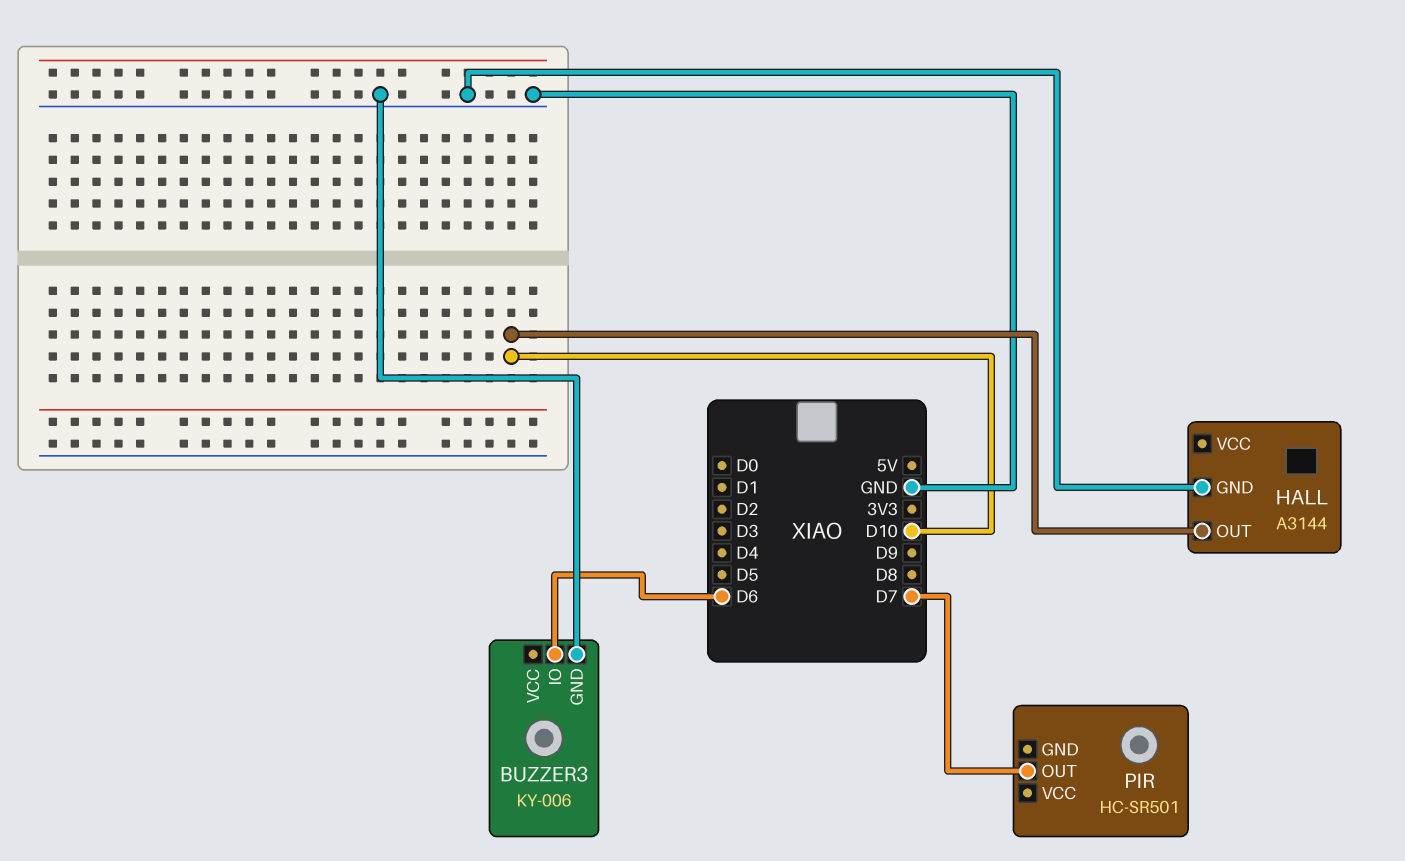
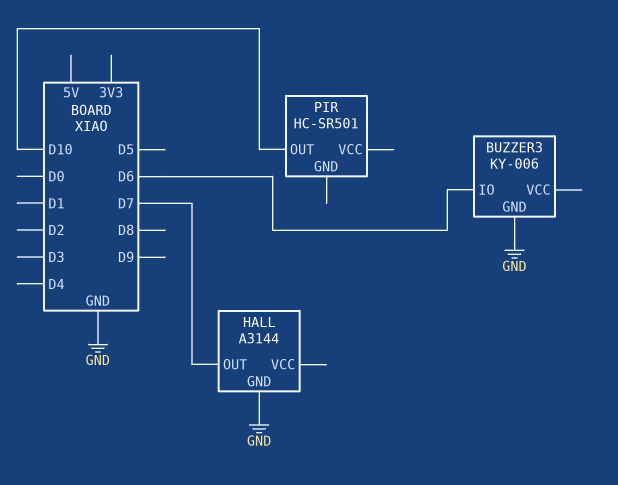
HALL pin OUT: D10 -> D7
PIR pin OUT: D7 -> D10

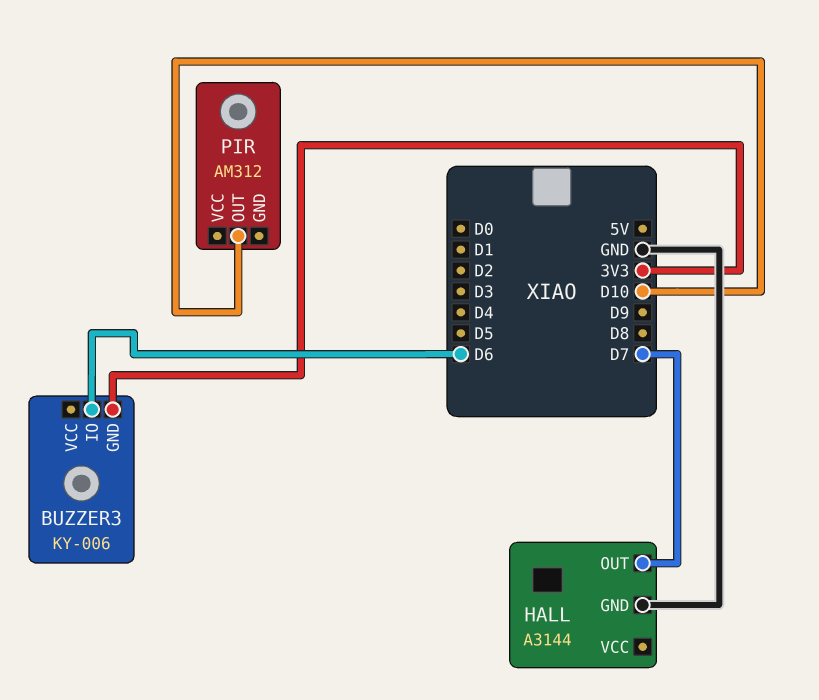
BUZZER3 pin GND: GND -> 3V3
PIR: HC-SR501 -> AM312

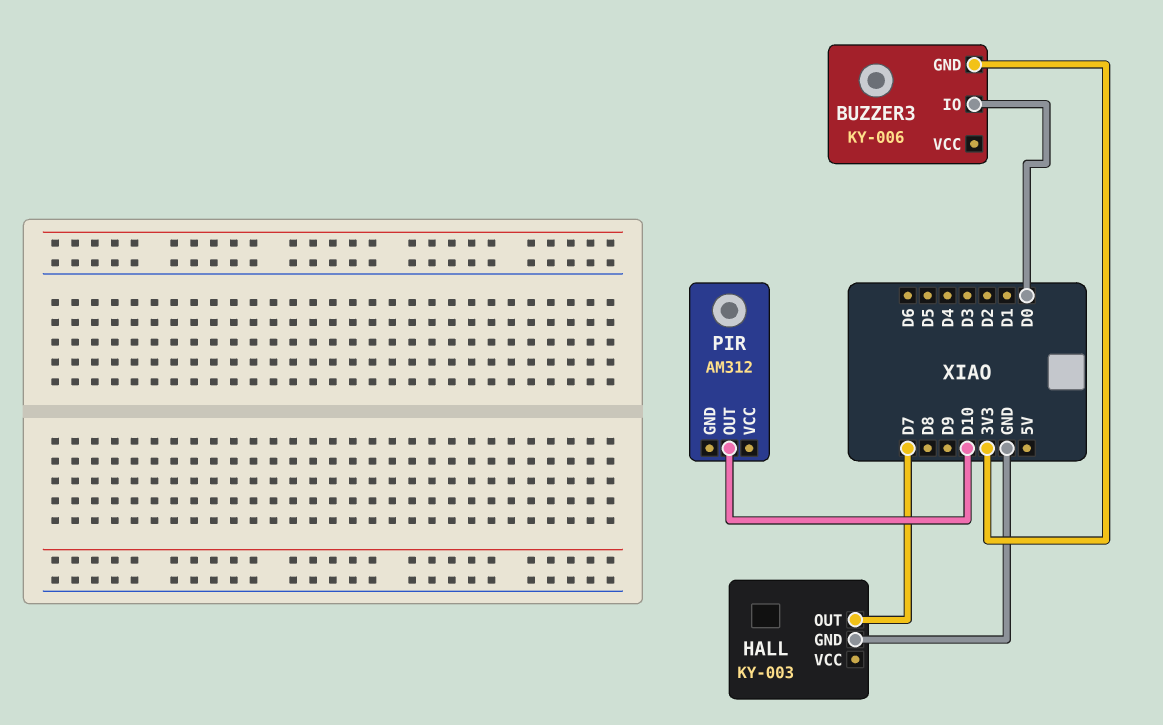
BUZZER3 pin IO: D6 -> D0
HALL: A3144 -> KY-003

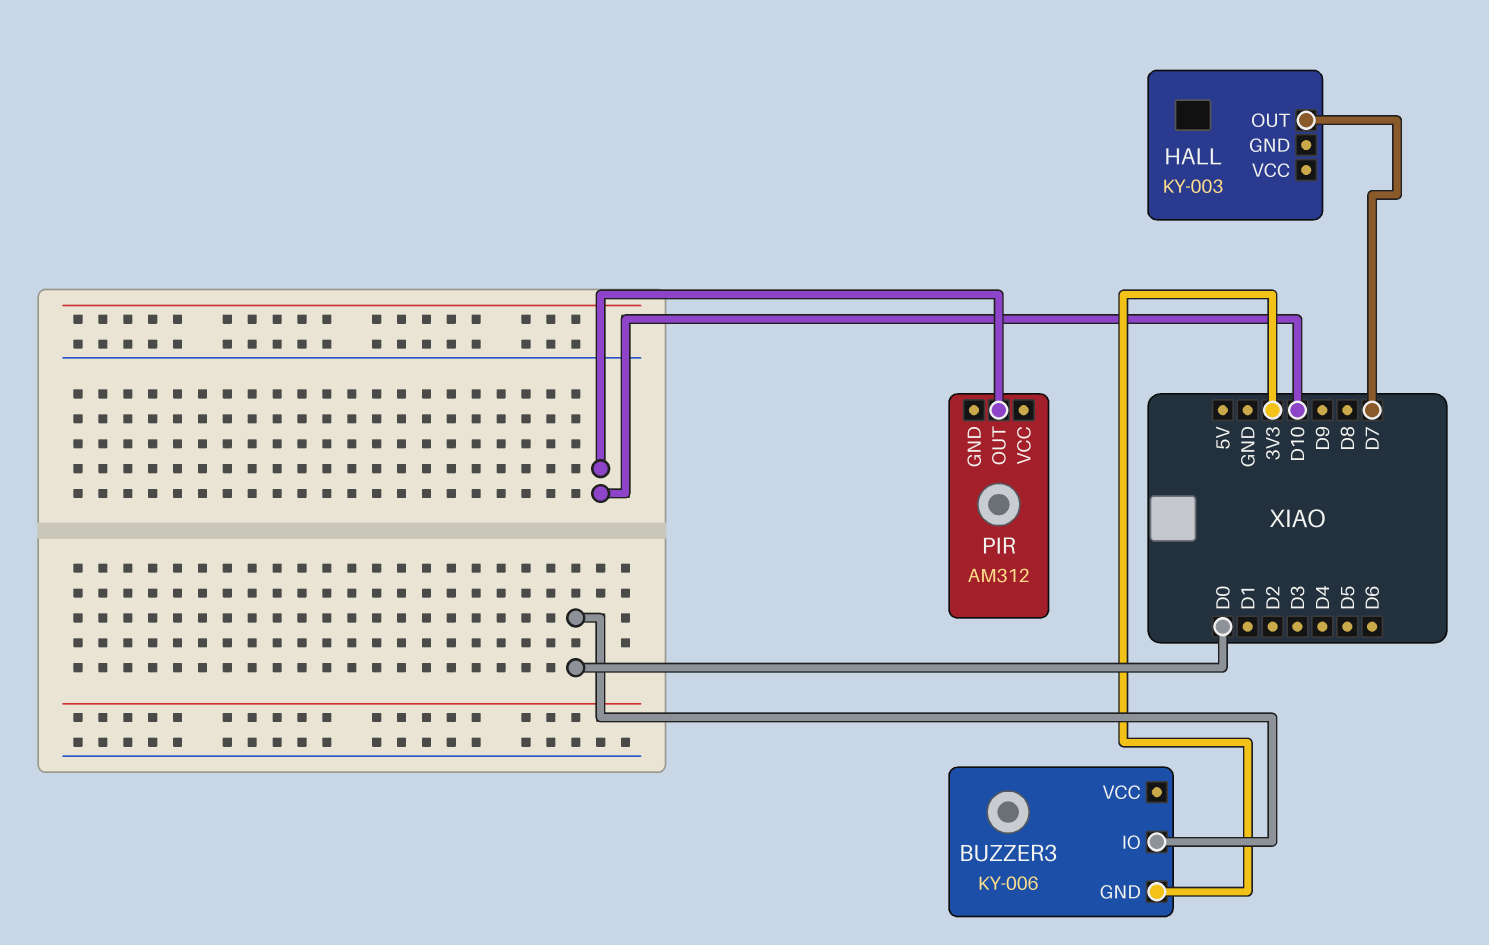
HALL pin GND: GND -> none

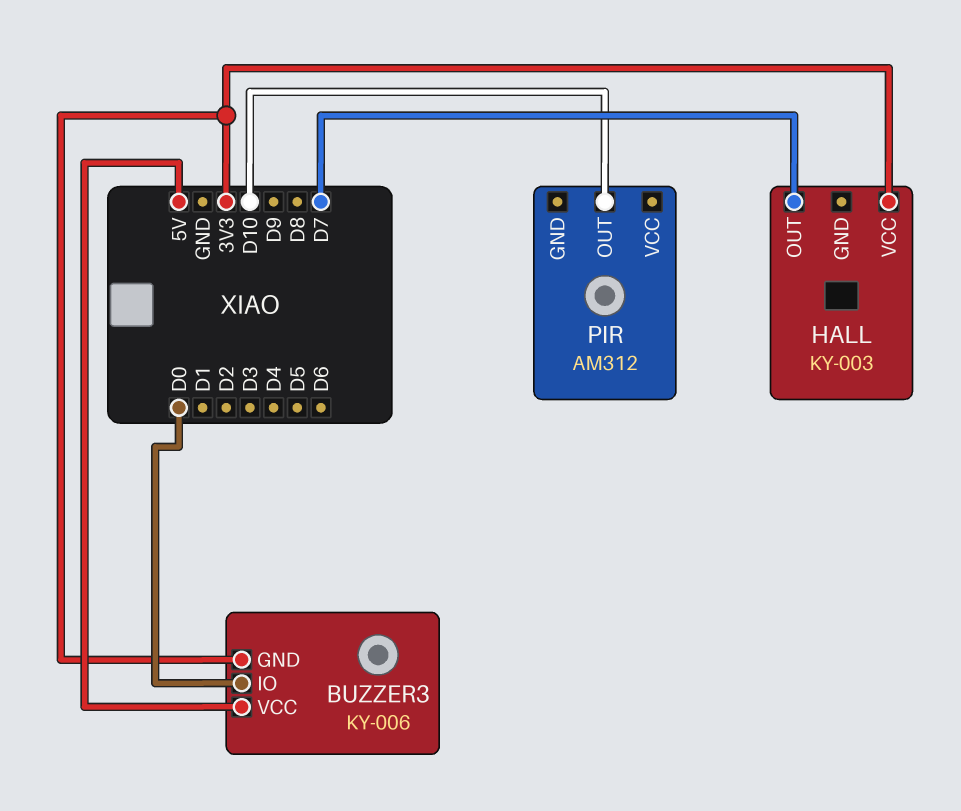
BUZZER3 pin VCC: none -> 5V
HALL pin VCC: none -> 3V3

